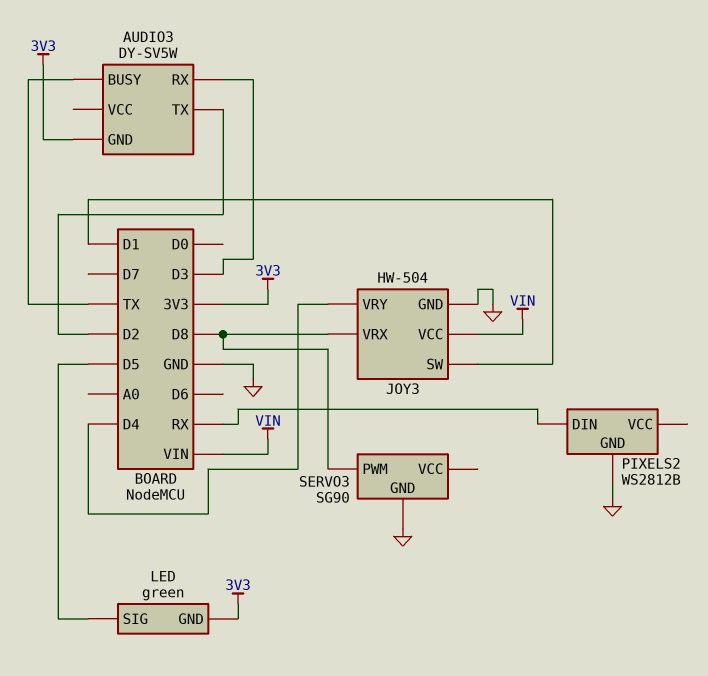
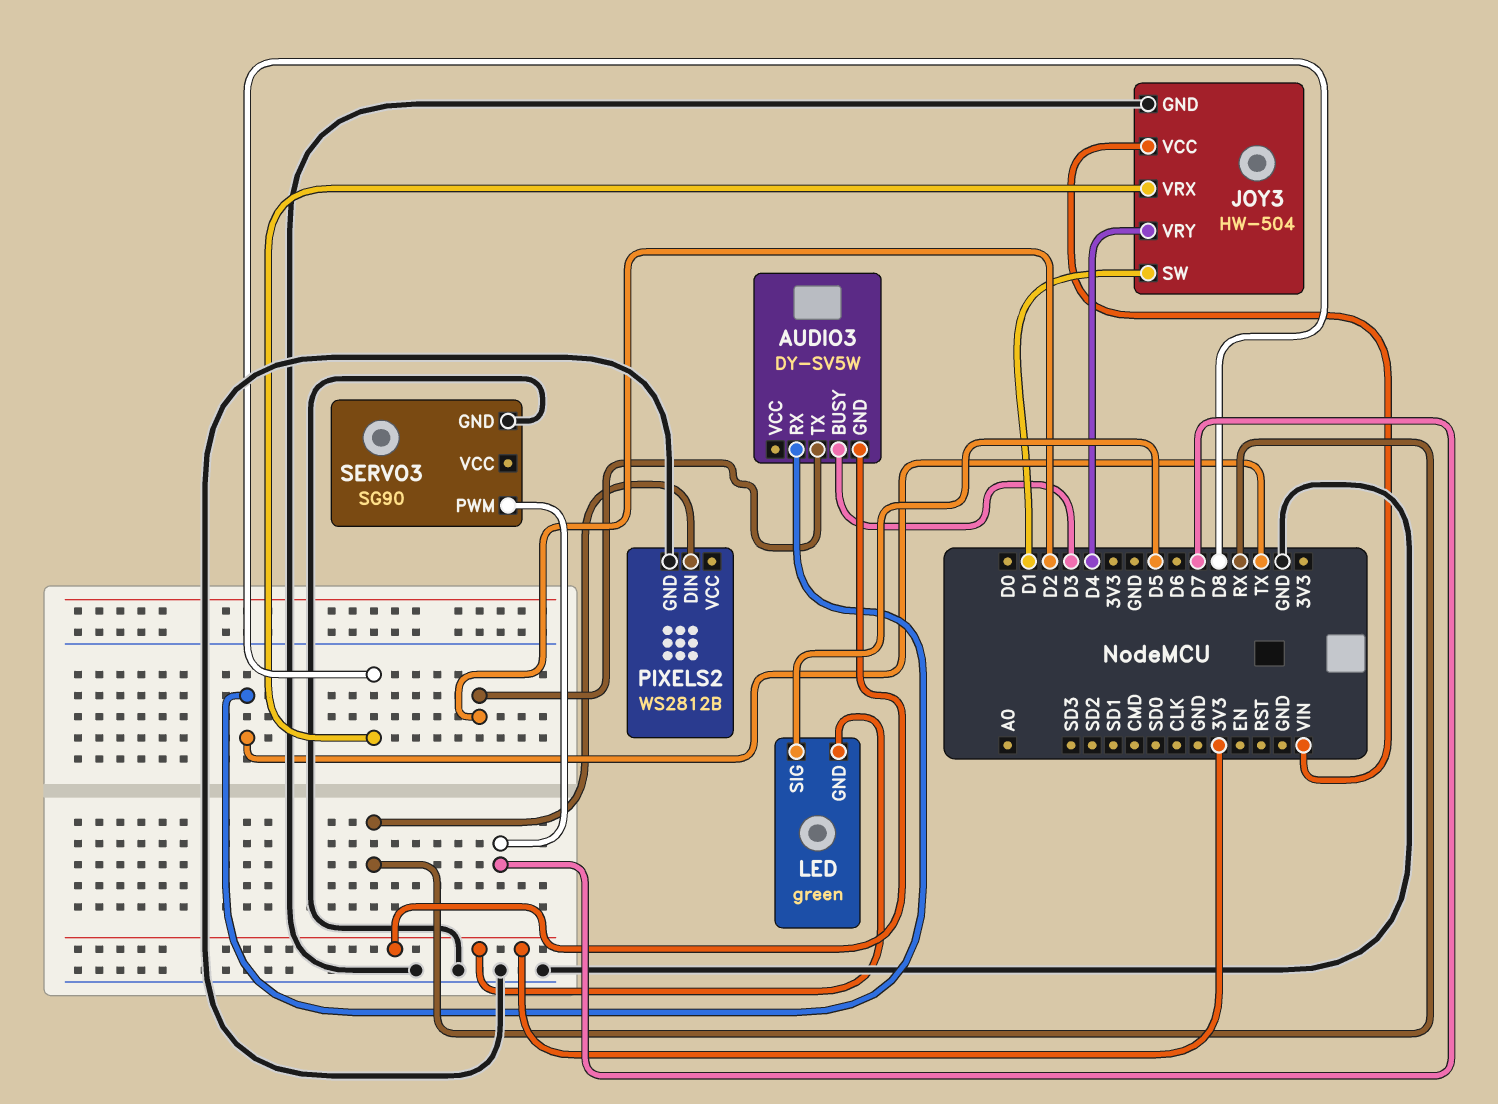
AUDIO3 pin BUSY: TX -> D3
AUDIO3 pin RX: D3 -> TX
SERVO3 pin PWM: D8 -> D7

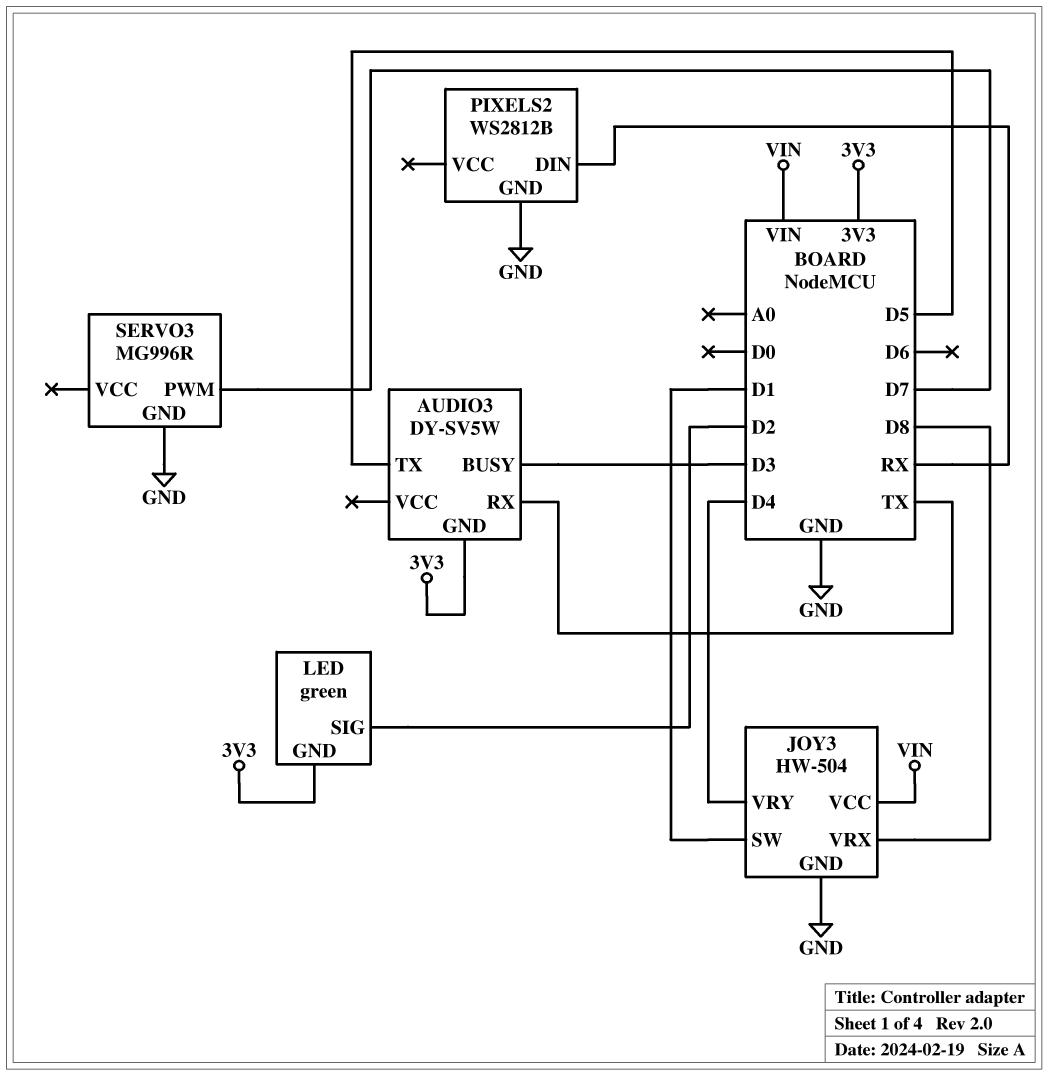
AUDIO3 pin TX: D2 -> D5
LED pin SIG: D5 -> D2
SERVO3: SG90 -> MG996R

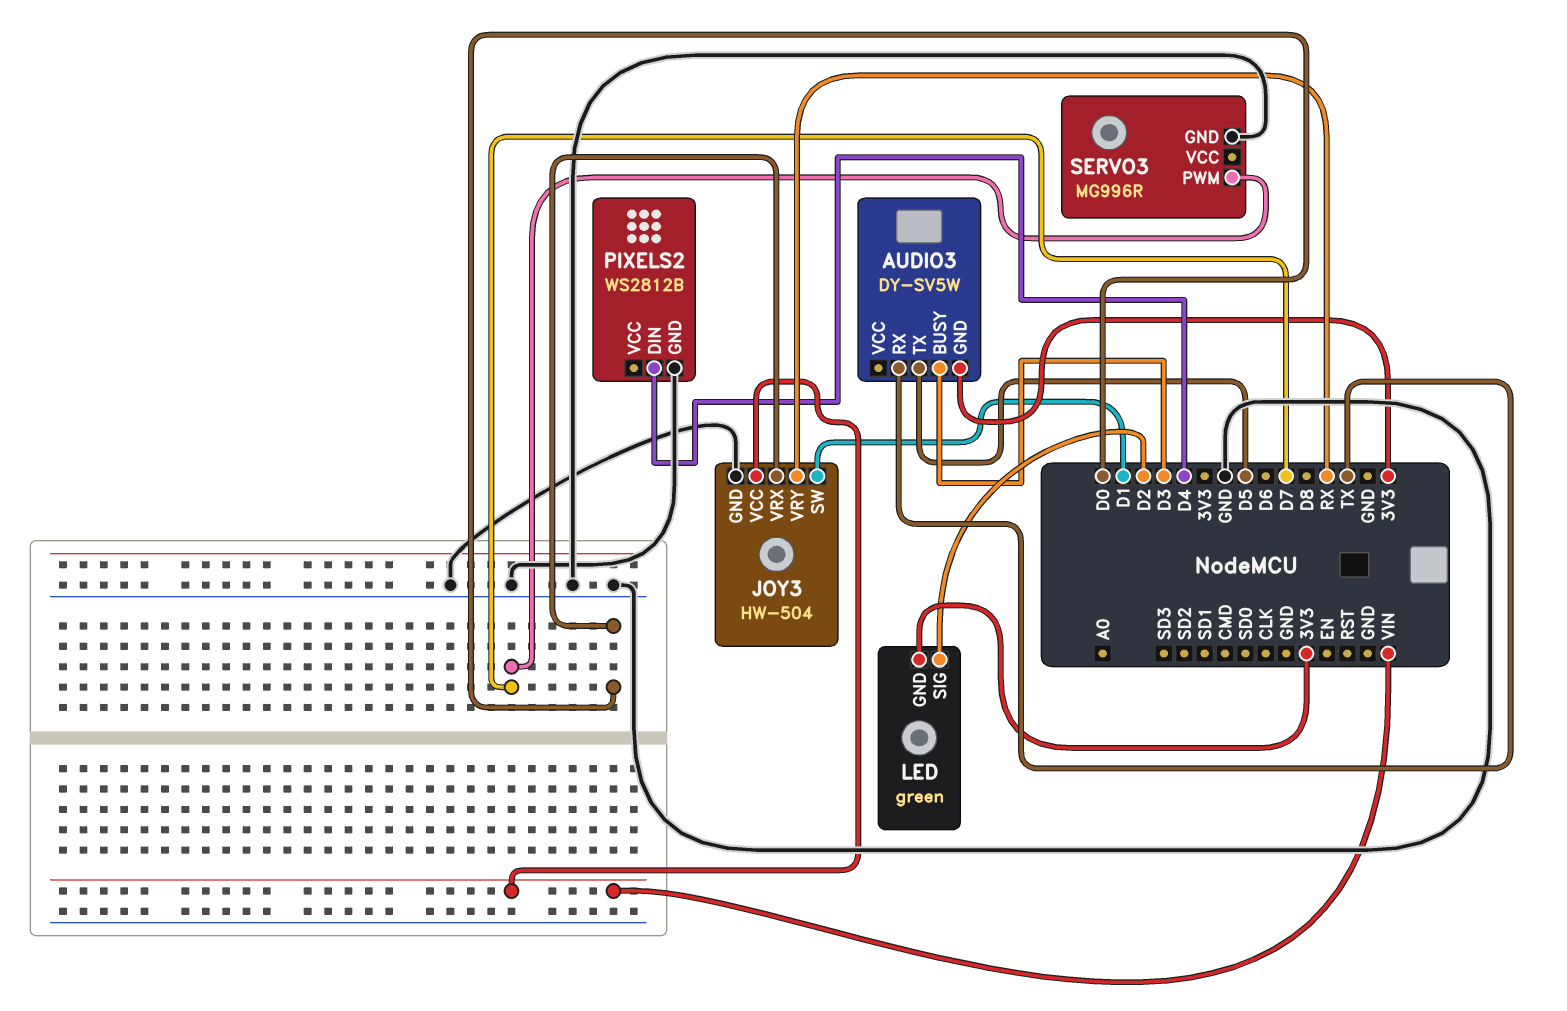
JOY3 pin VRX: D8 -> D0
JOY3 pin VRY: D4 -> RX
PIXELS2 pin DIN: RX -> D4

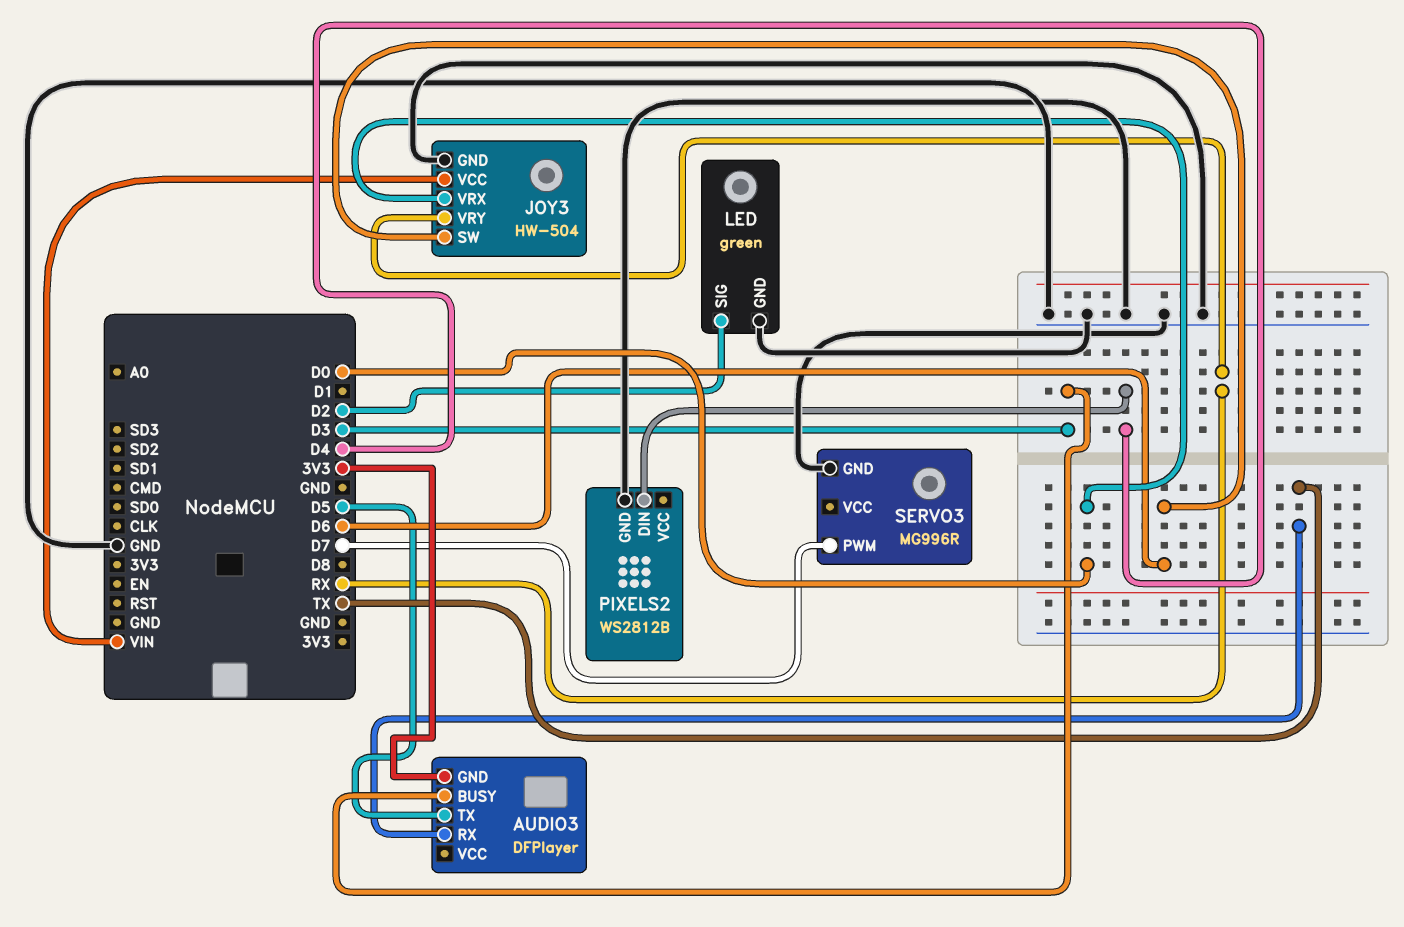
AUDIO3: DY-SV5W -> DFPlayer
JOY3 pin SW: D1 -> D6
LED pin GND: 3V3 -> GND

